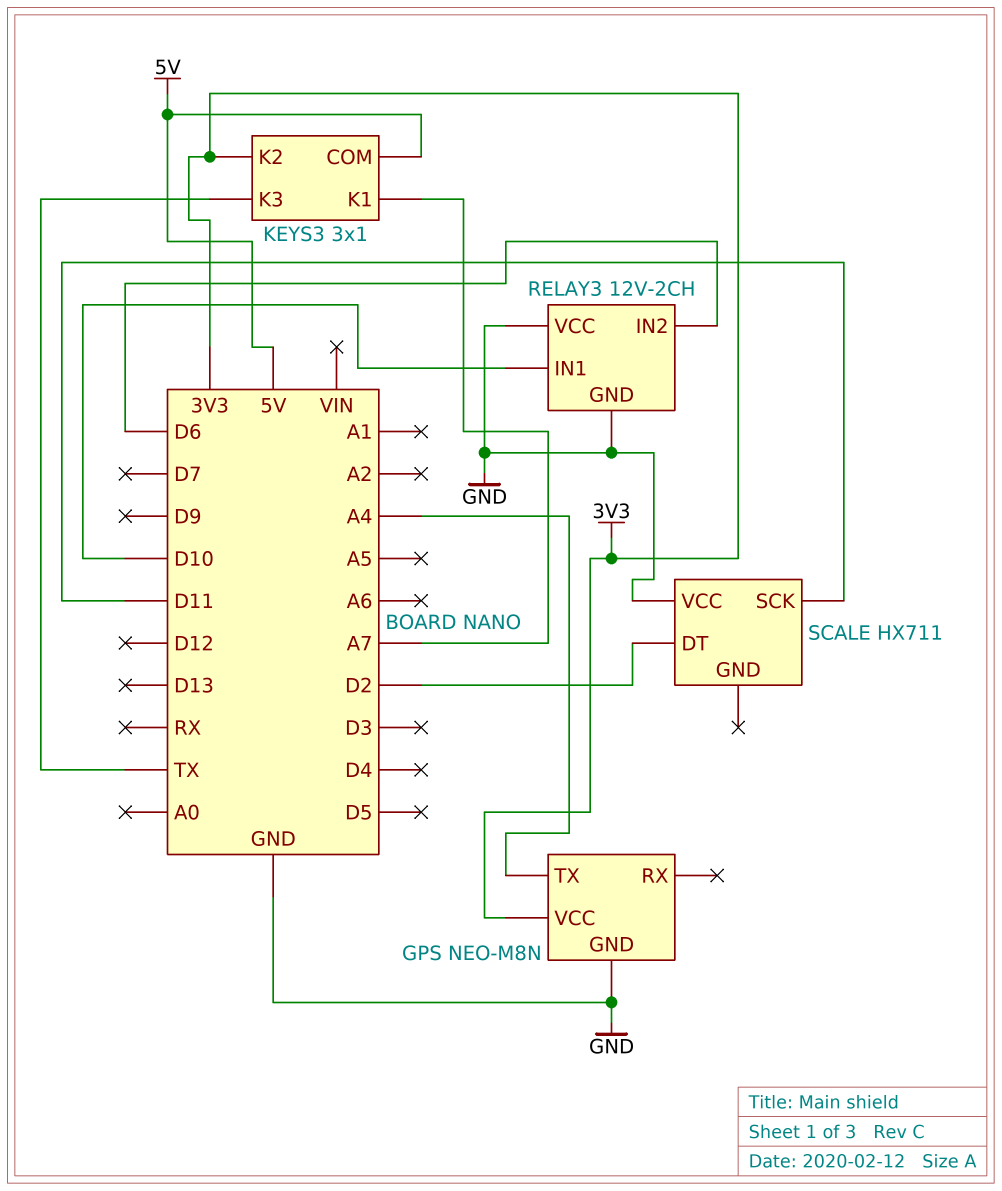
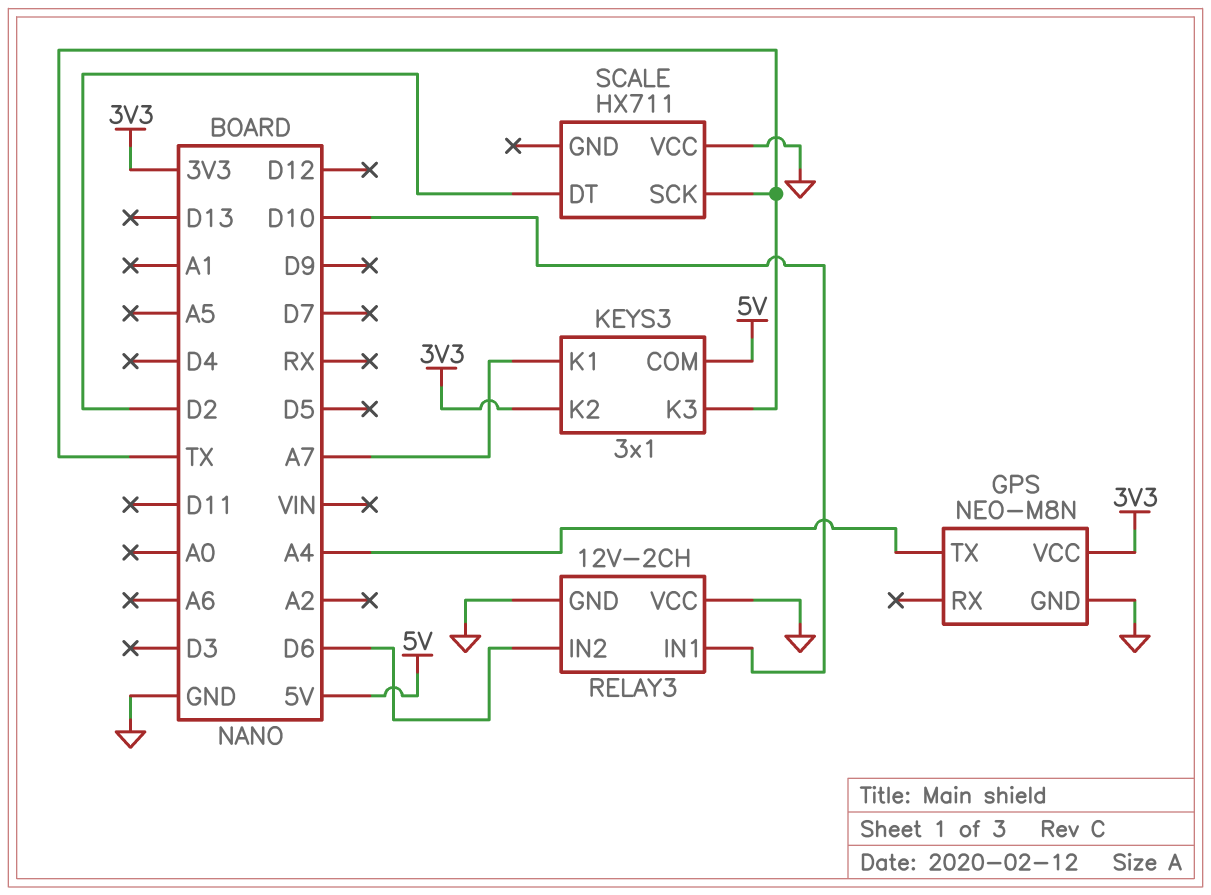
SCALE pin SCK: D11 -> TX

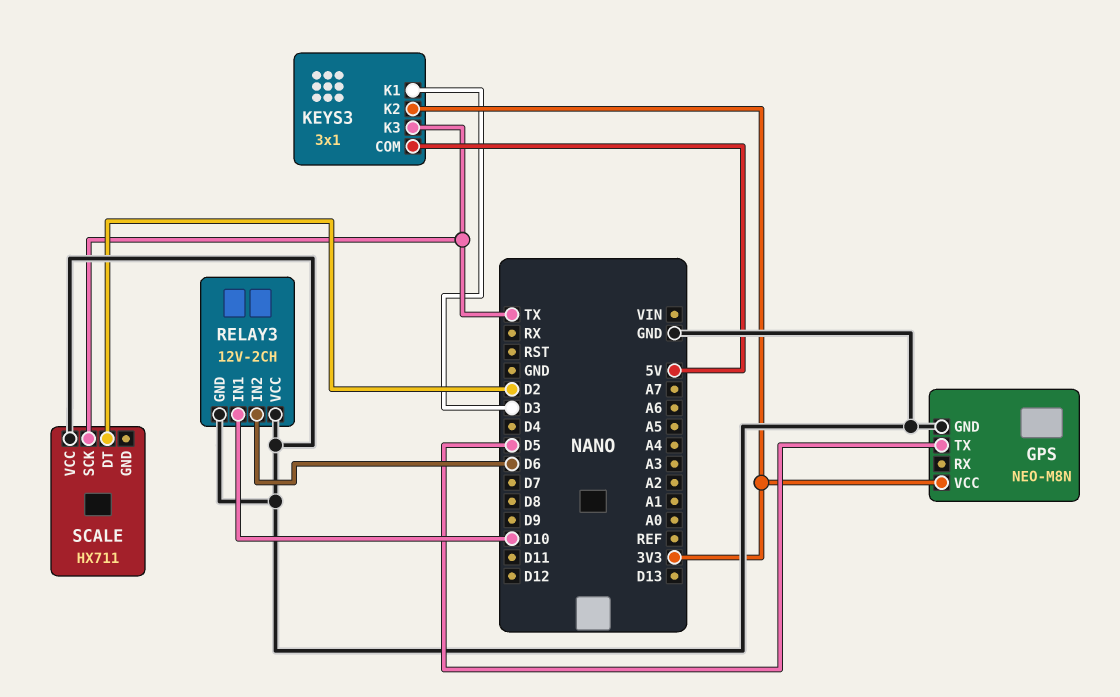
GPS pin TX: A4 -> D5
KEYS3 pin K1: A7 -> D3

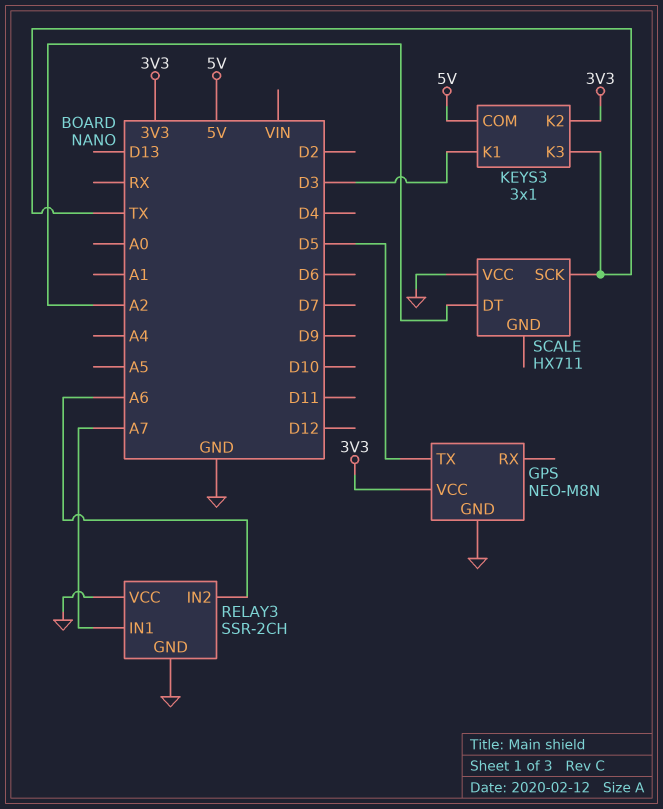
RELAY3: 12V-2CH -> SSR-2CH
RELAY3 pin IN1: D10 -> A7
RELAY3 pin IN2: D6 -> A6
SCALE pin DT: D2 -> A2

